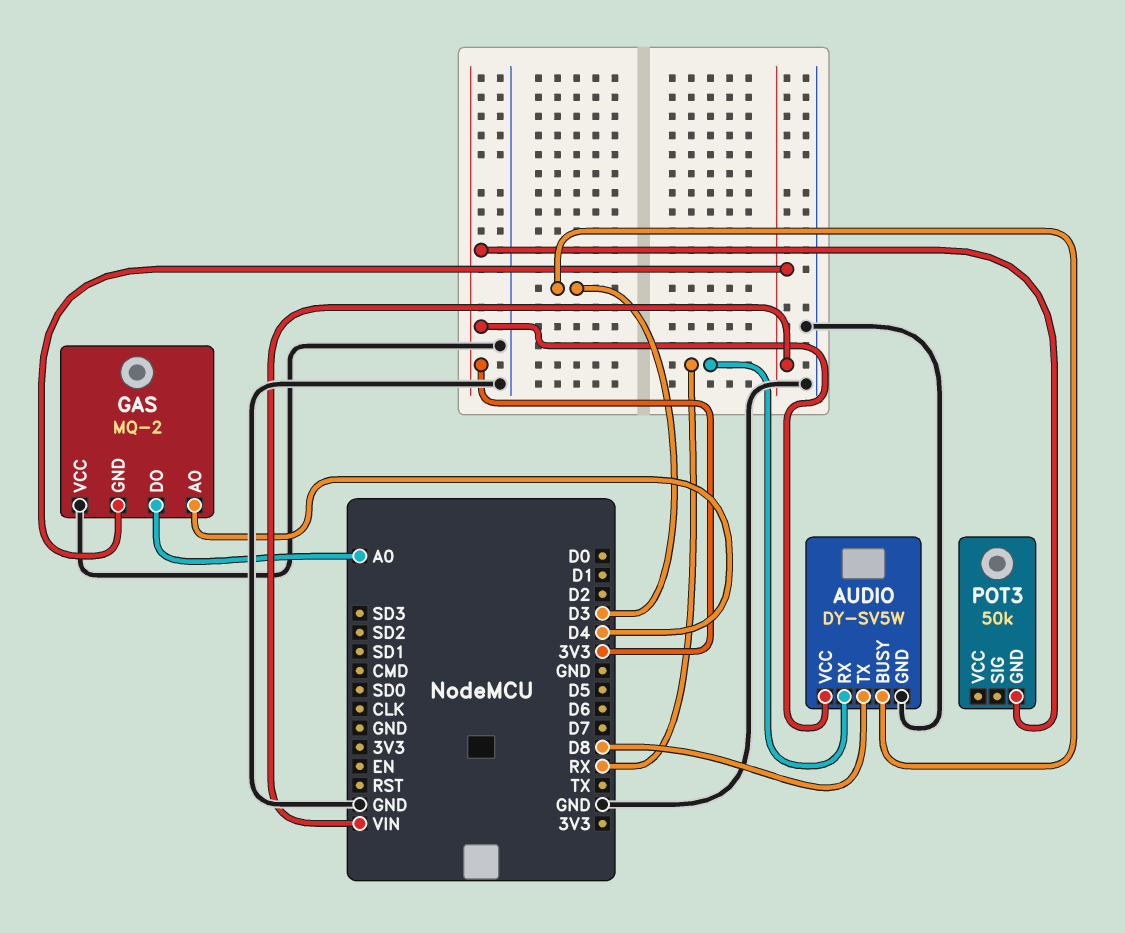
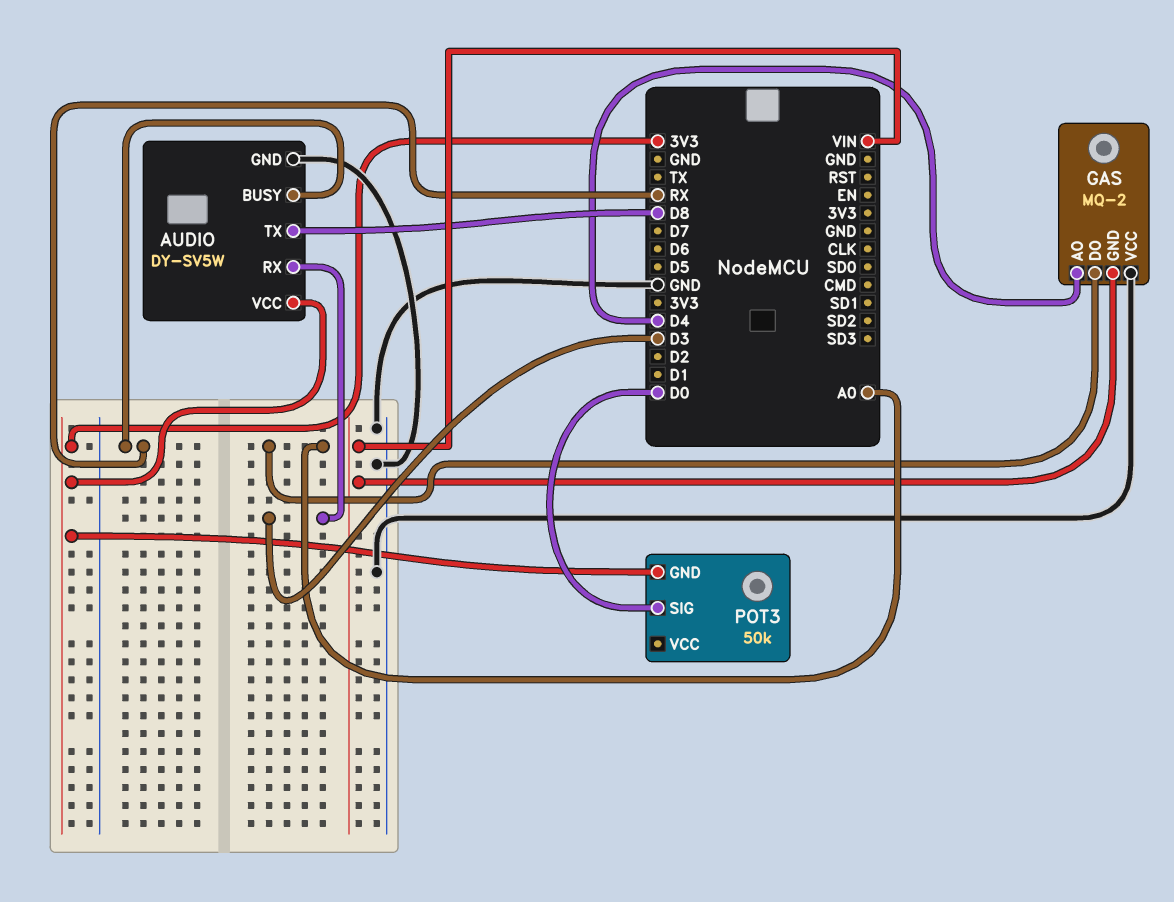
AUDIO pin BUSY: D3 -> RX
AUDIO pin RX: RX -> D3
POT3 pin SIG: none -> D0

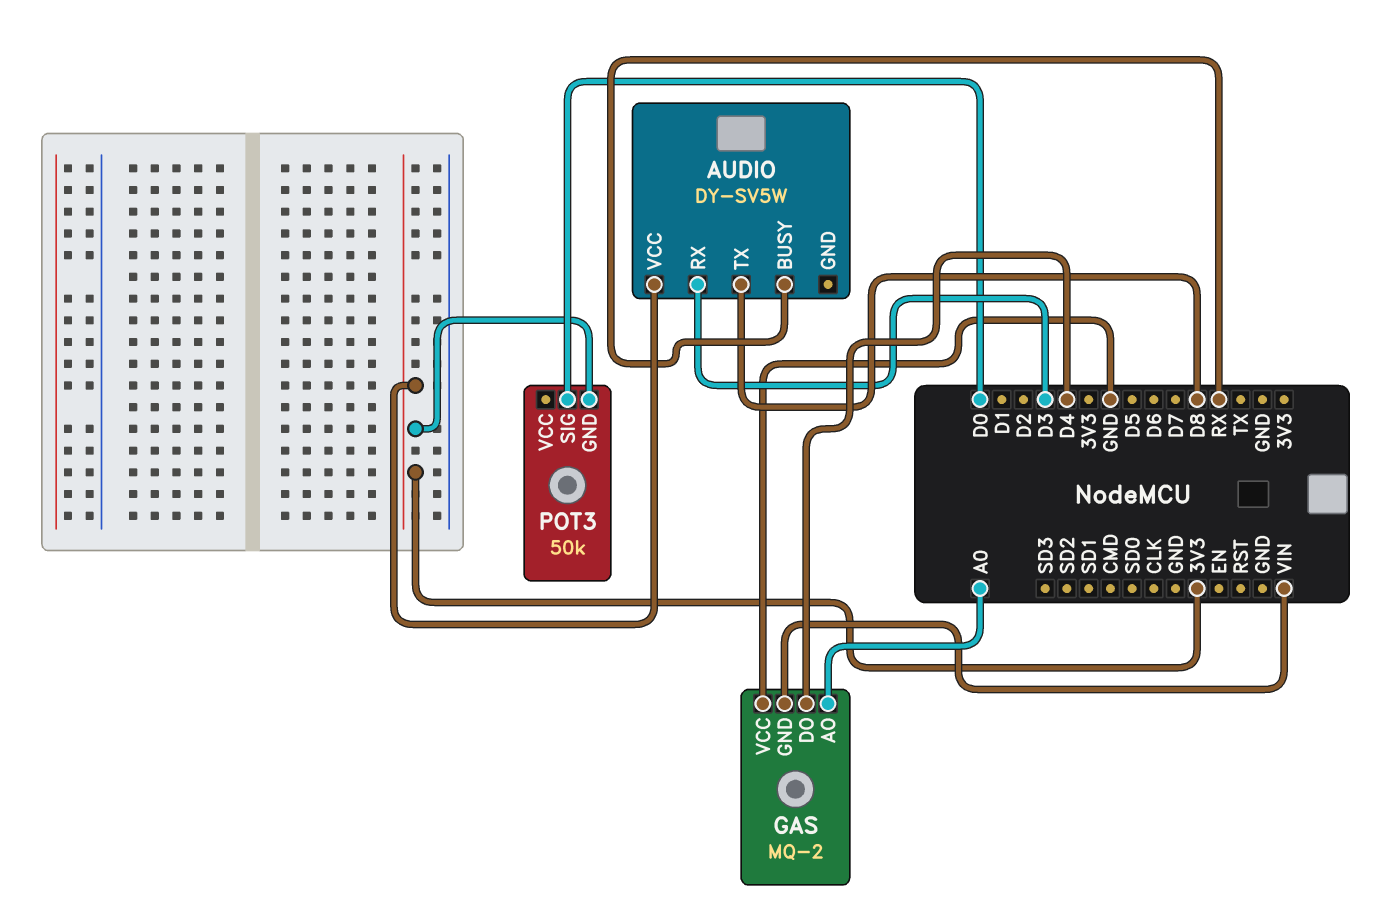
AUDIO pin GND: GND -> none
GAS pin AO: D4 -> A0
GAS pin DO: A0 -> D4

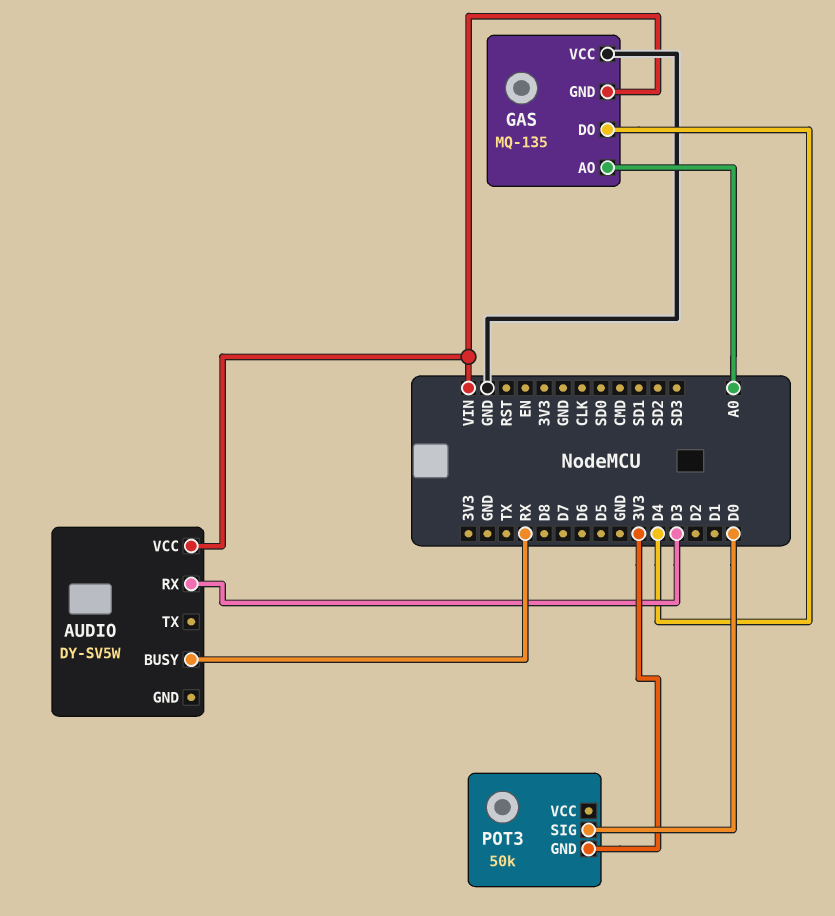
AUDIO pin TX: D8 -> none
AUDIO pin VCC: 3V3 -> VIN
GAS: MQ-2 -> MQ-135

